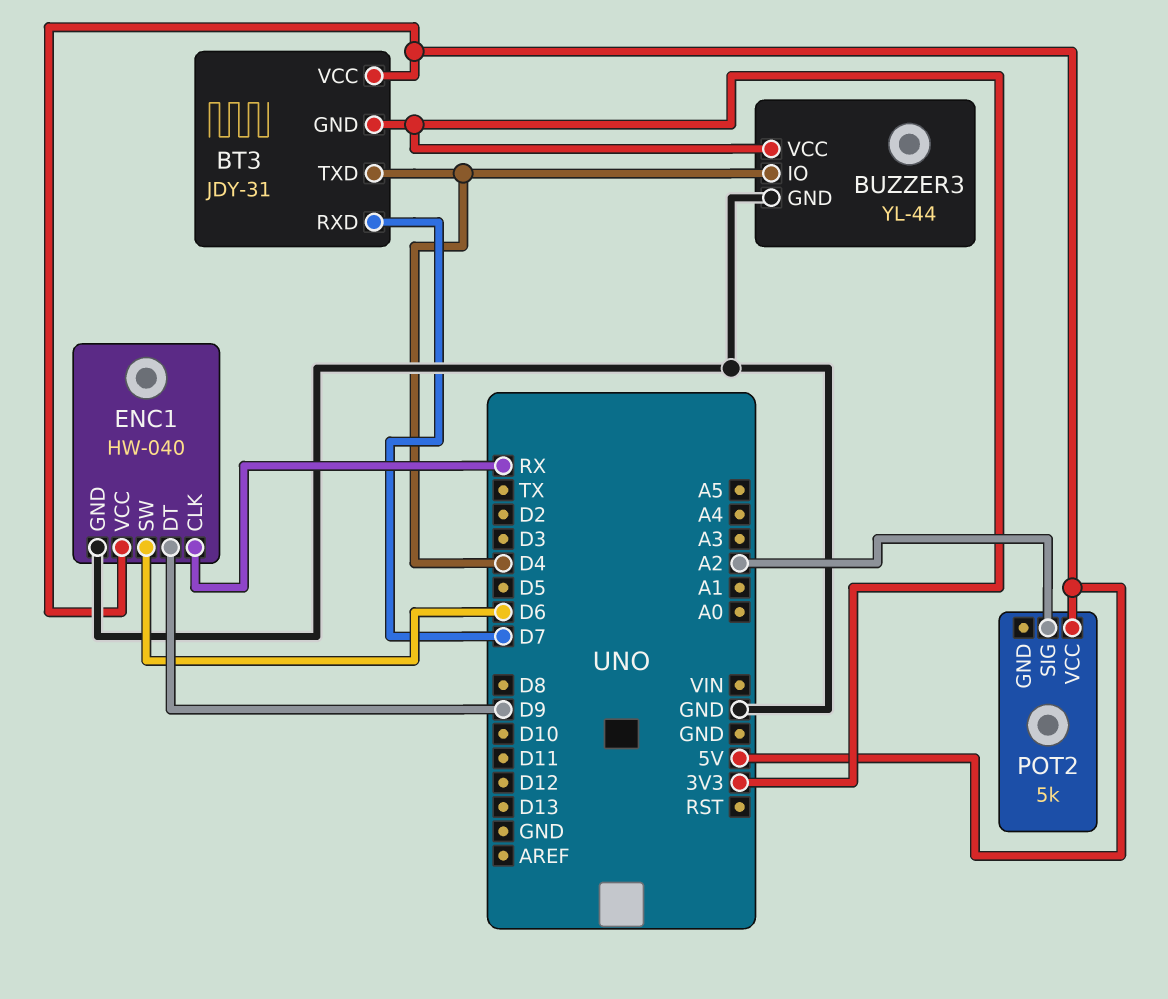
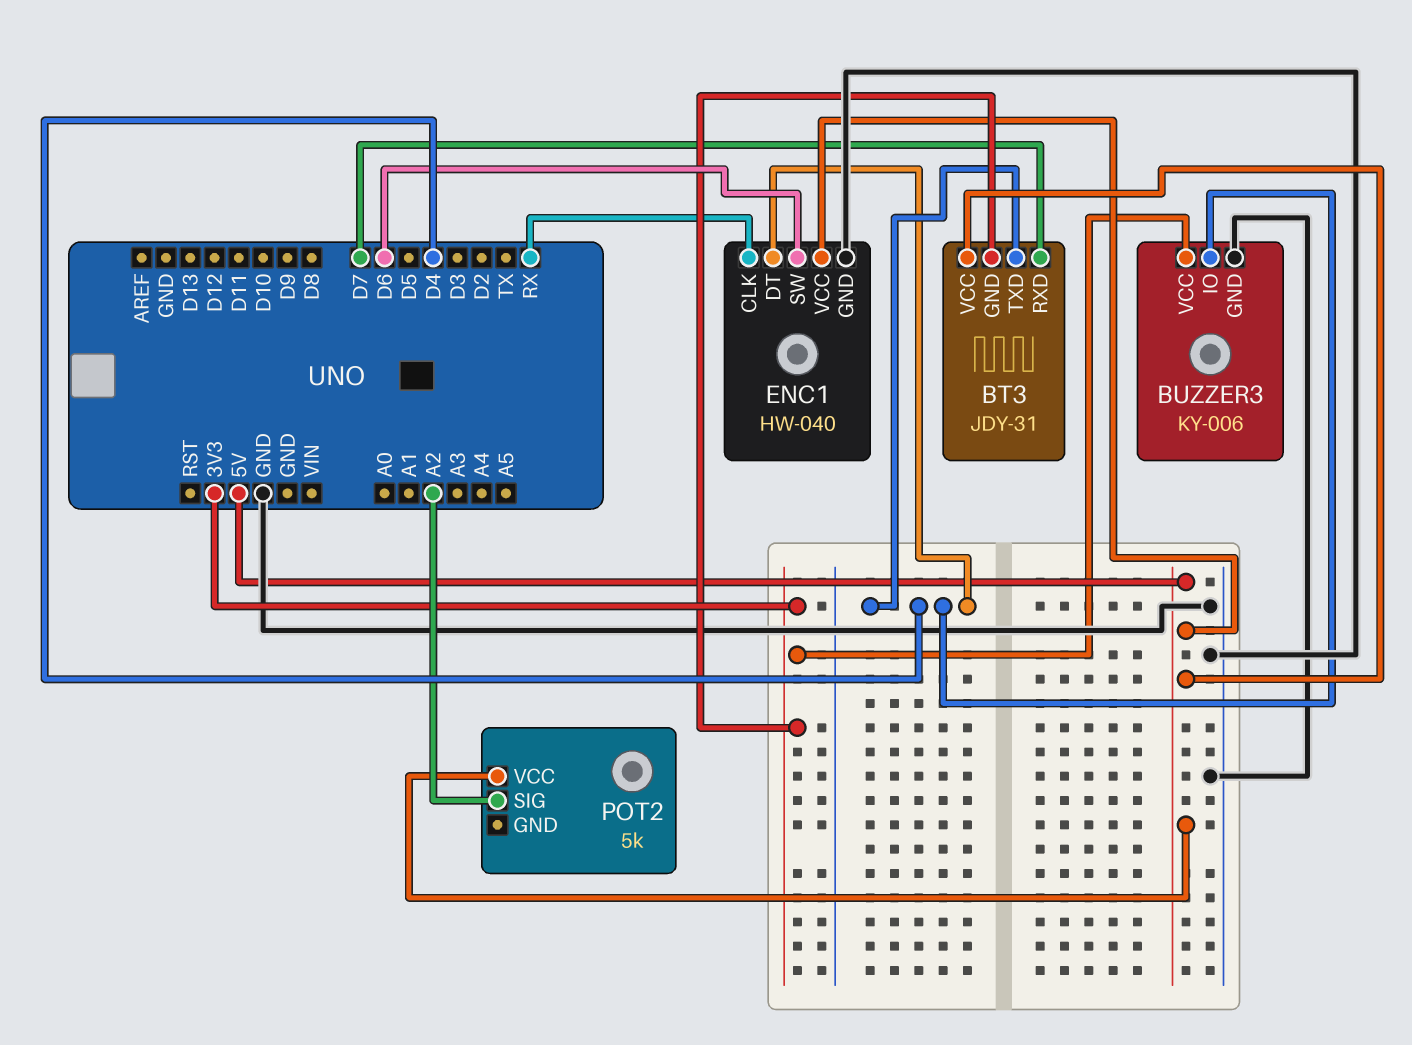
BUZZER3: YL-44 -> KY-006
ENC1 pin DT: D9 -> D4

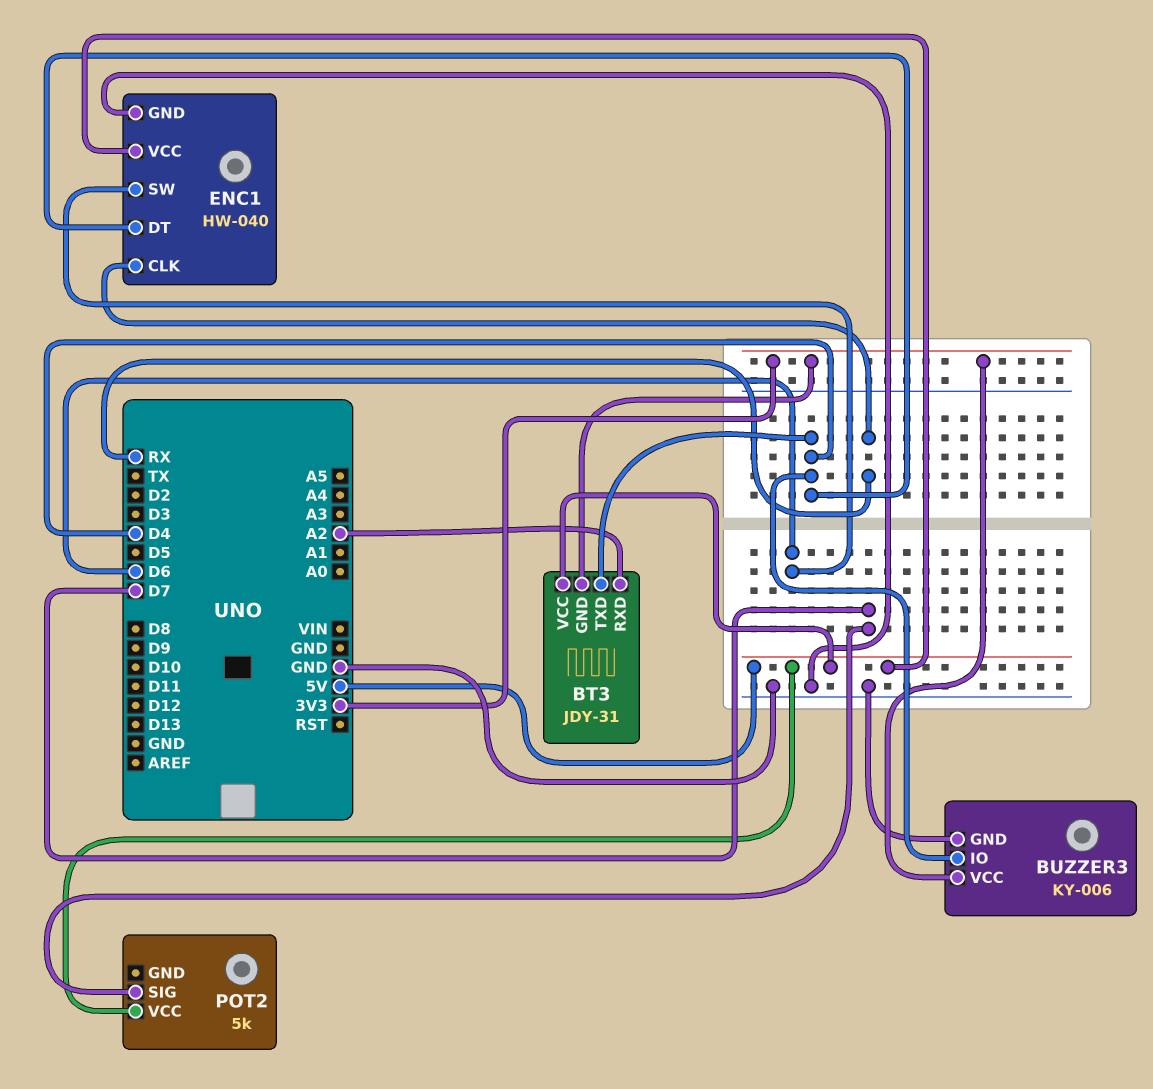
BT3 pin RXD: D7 -> A2
POT2 pin SIG: A2 -> D7

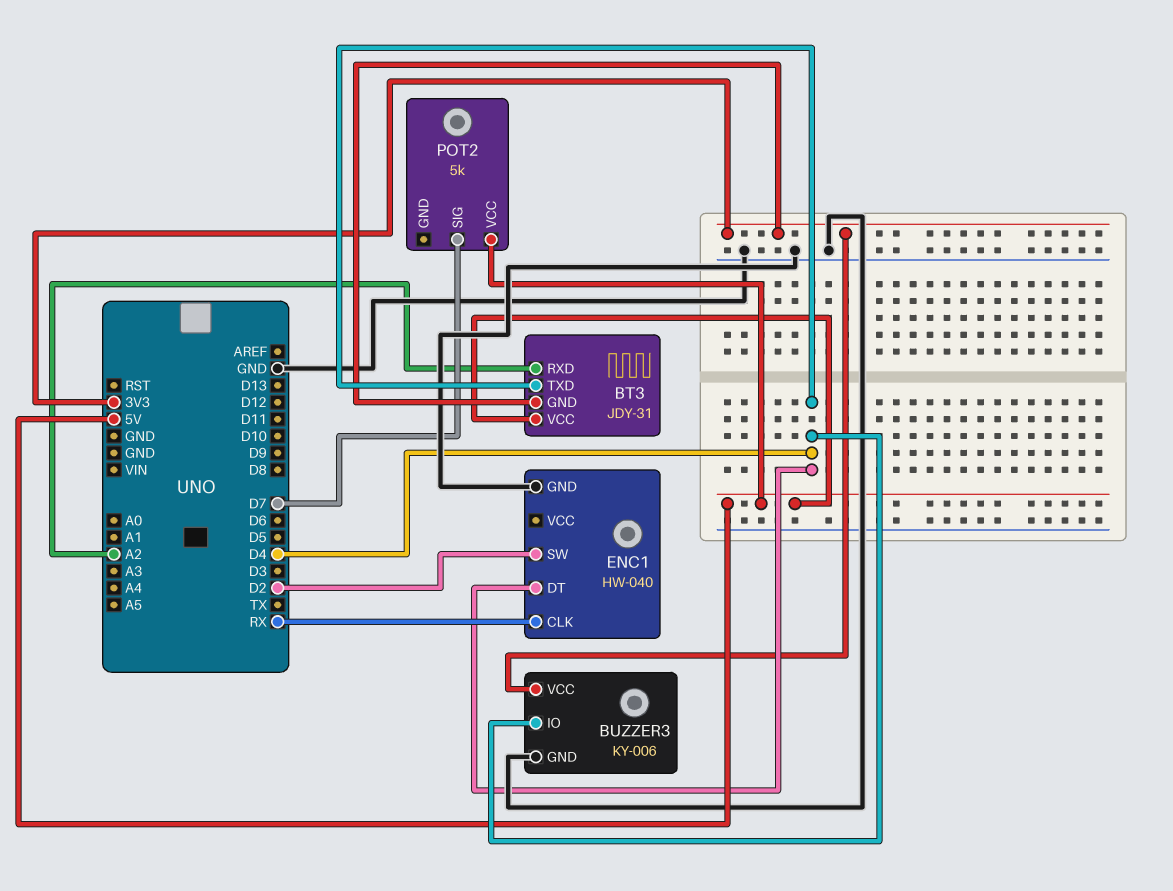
ENC1 pin SW: D6 -> D2
ENC1 pin VCC: 5V -> none

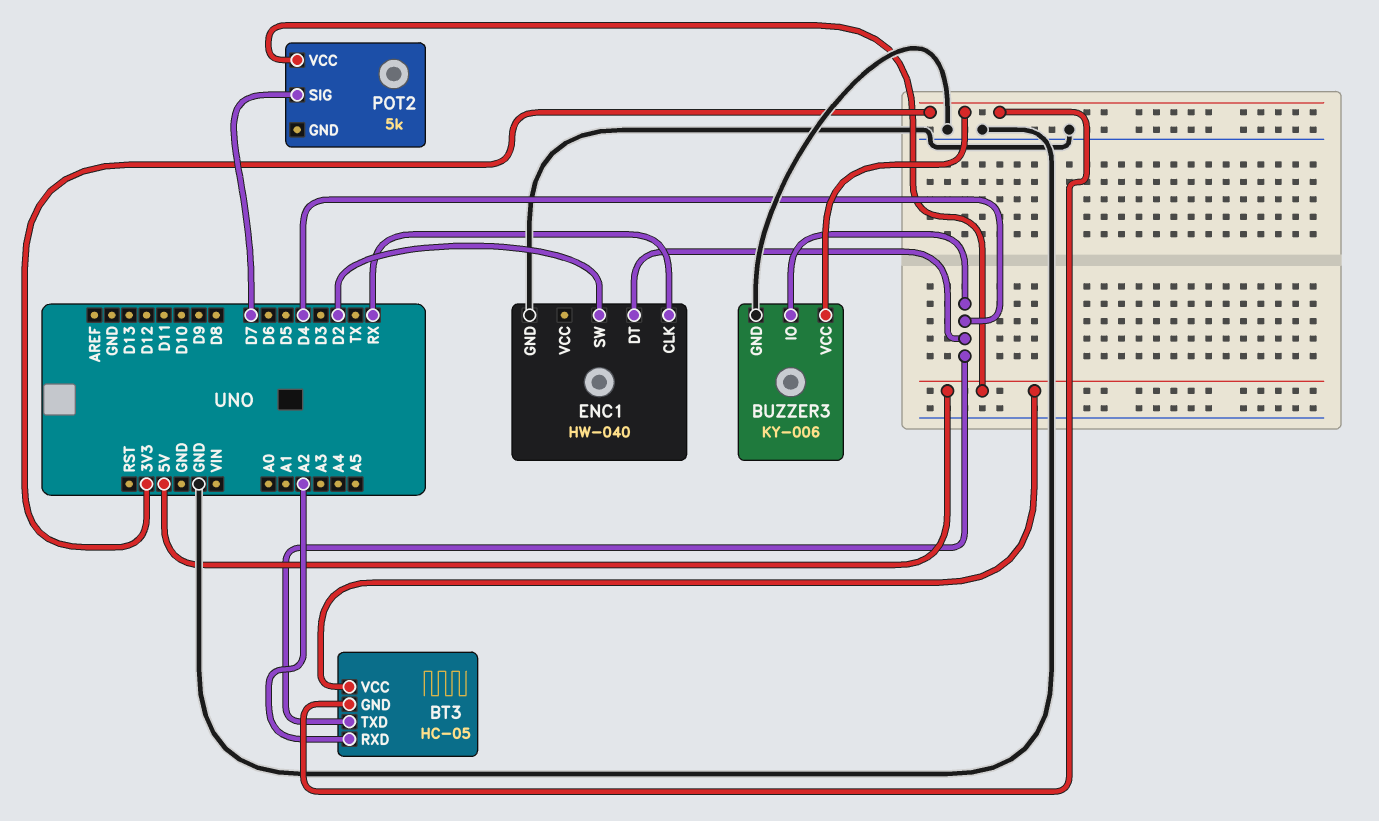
BT3: JDY-31 -> HC-05

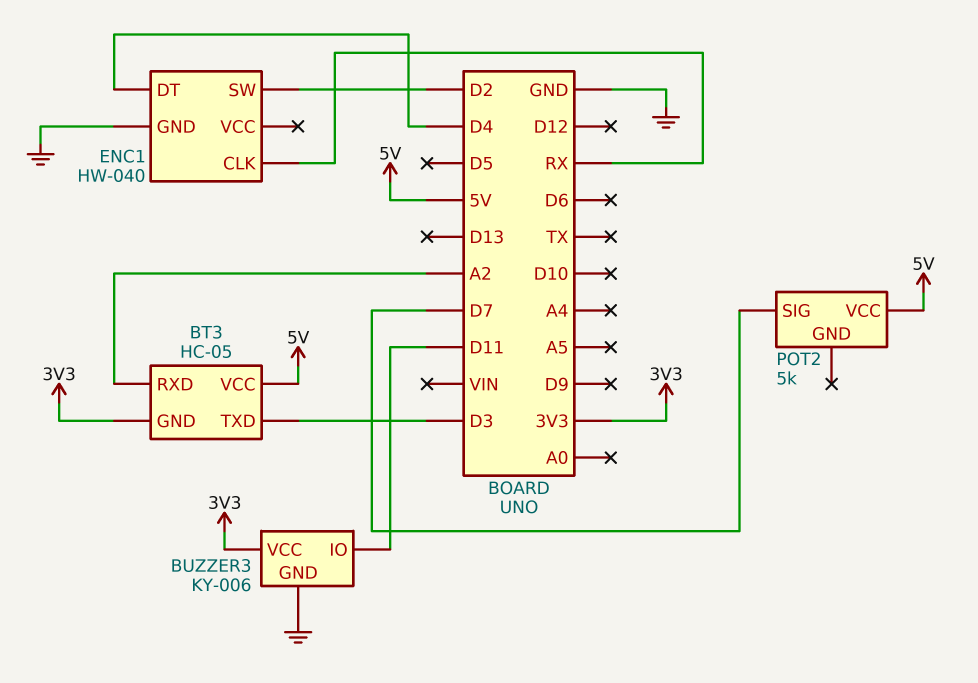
BT3 pin TXD: D4 -> D3
BUZZER3 pin IO: D4 -> D11

